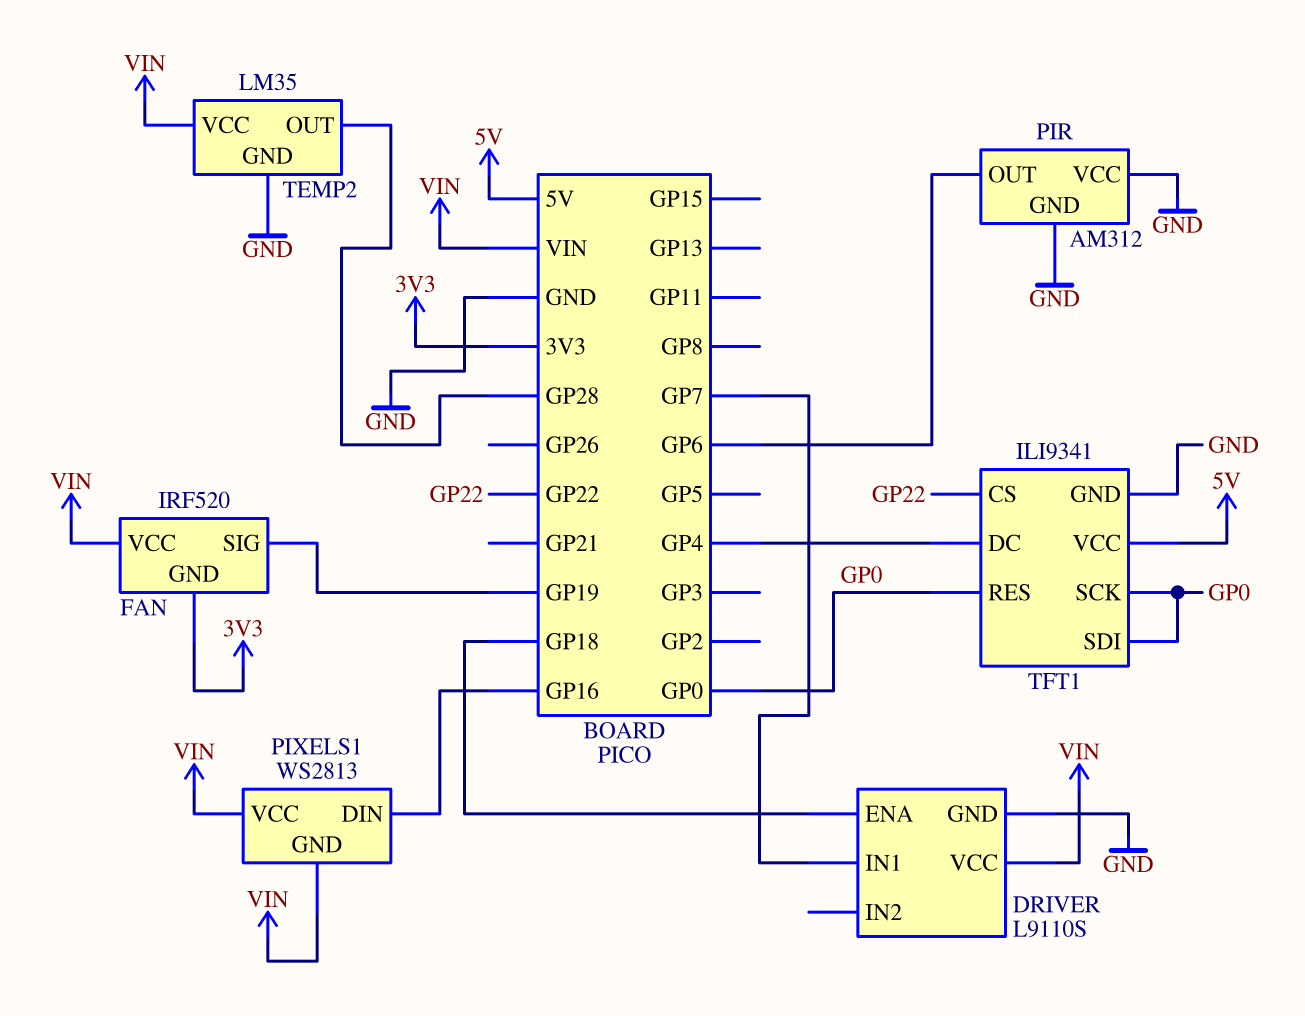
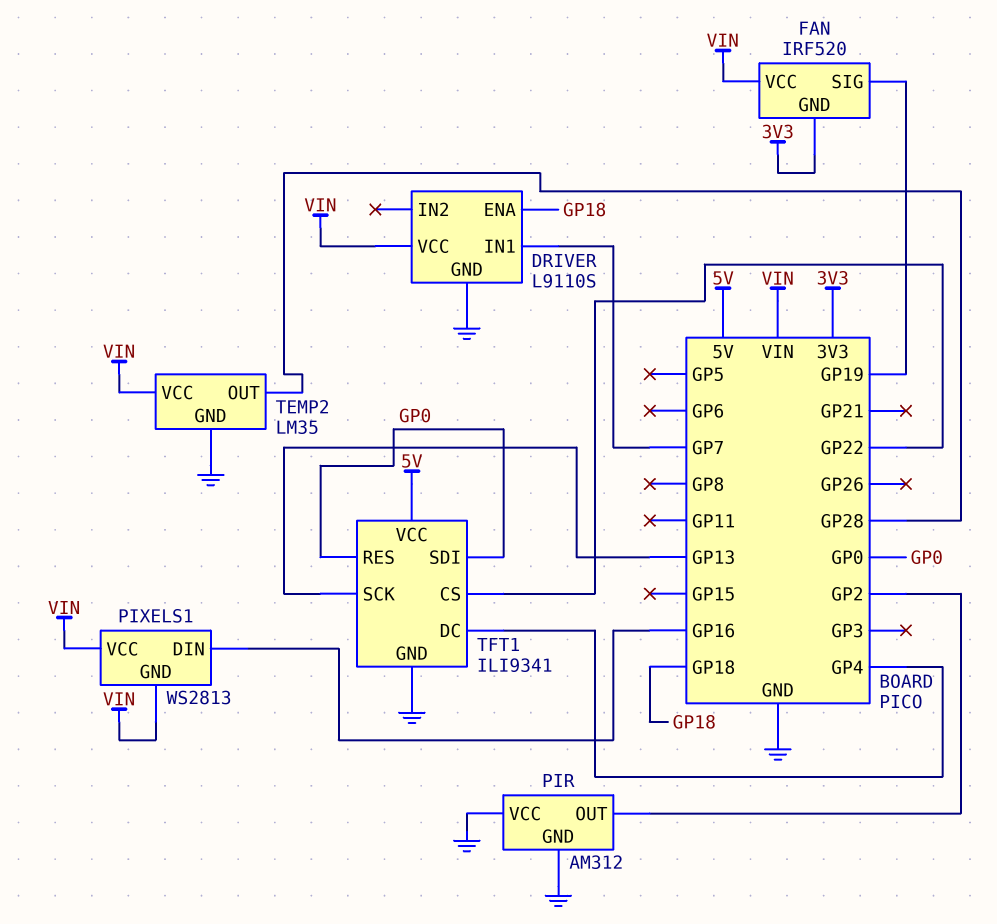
PIR pin OUT: GP6 -> GP2
TFT1 pin SCK: GP0 -> GP13

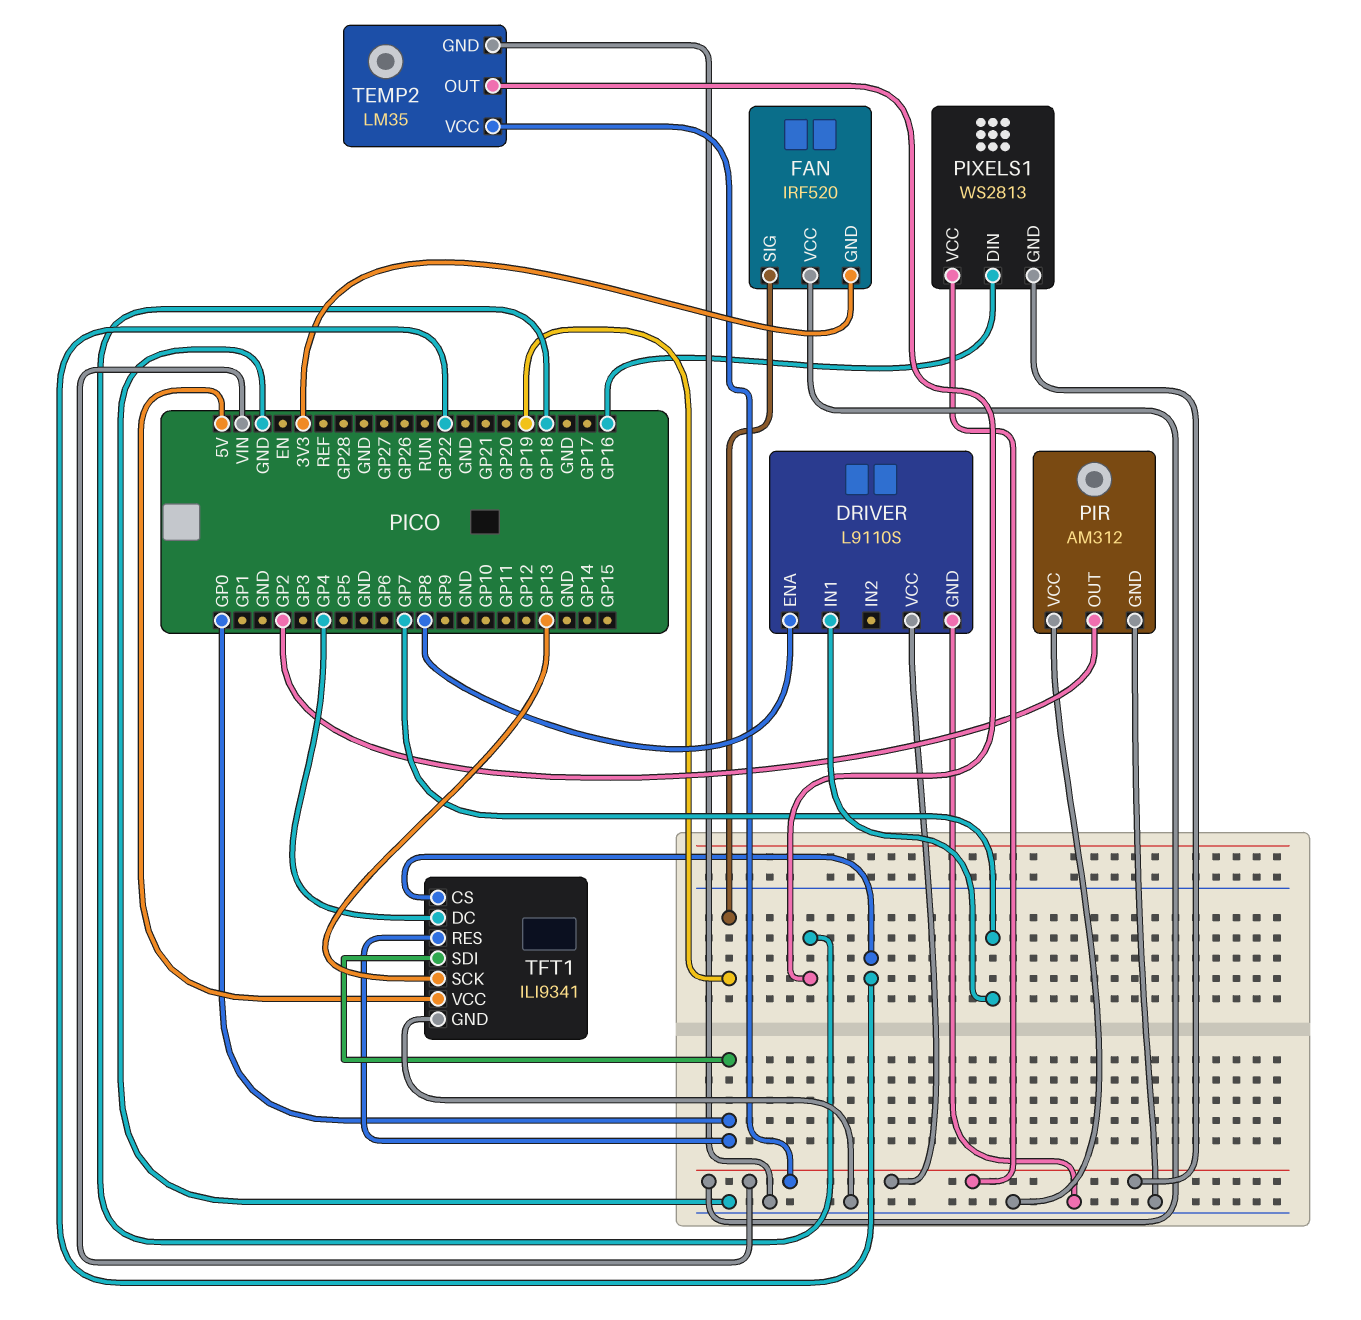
DRIVER pin ENA: GP18 -> GP8
TEMP2 pin OUT: GP28 -> GP18

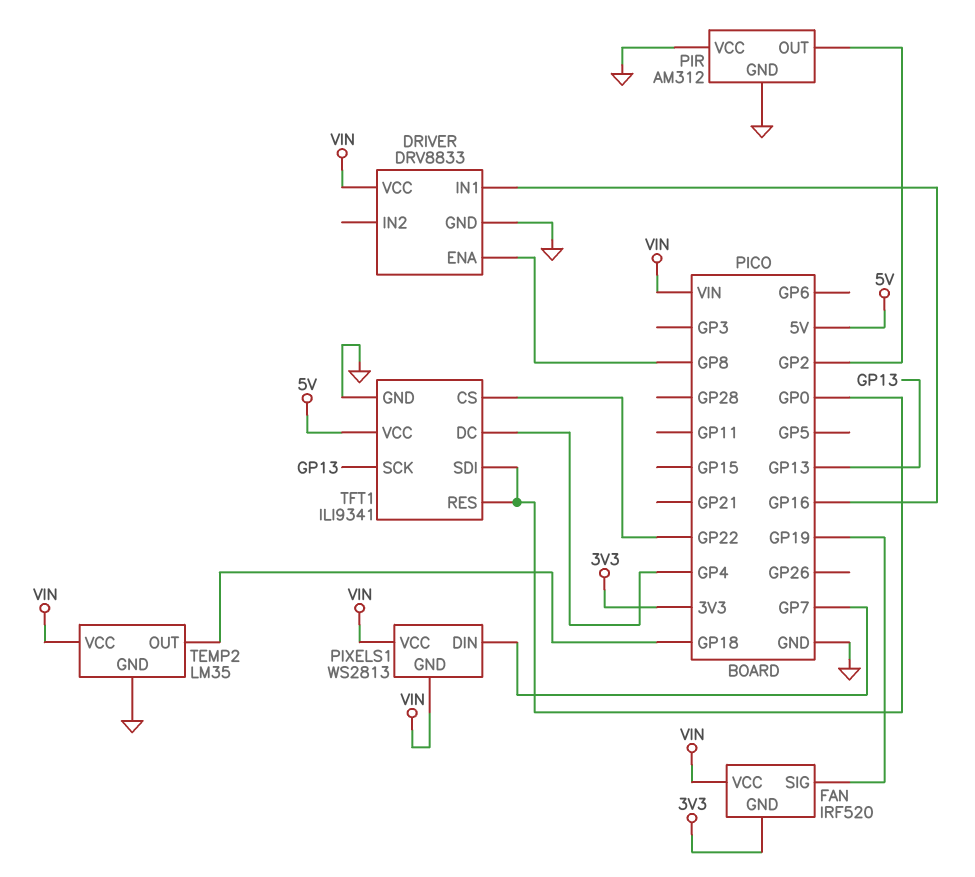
DRIVER: L9110S -> DRV8833
DRIVER pin IN1: GP7 -> GP16
PIXELS1 pin DIN: GP16 -> GP7

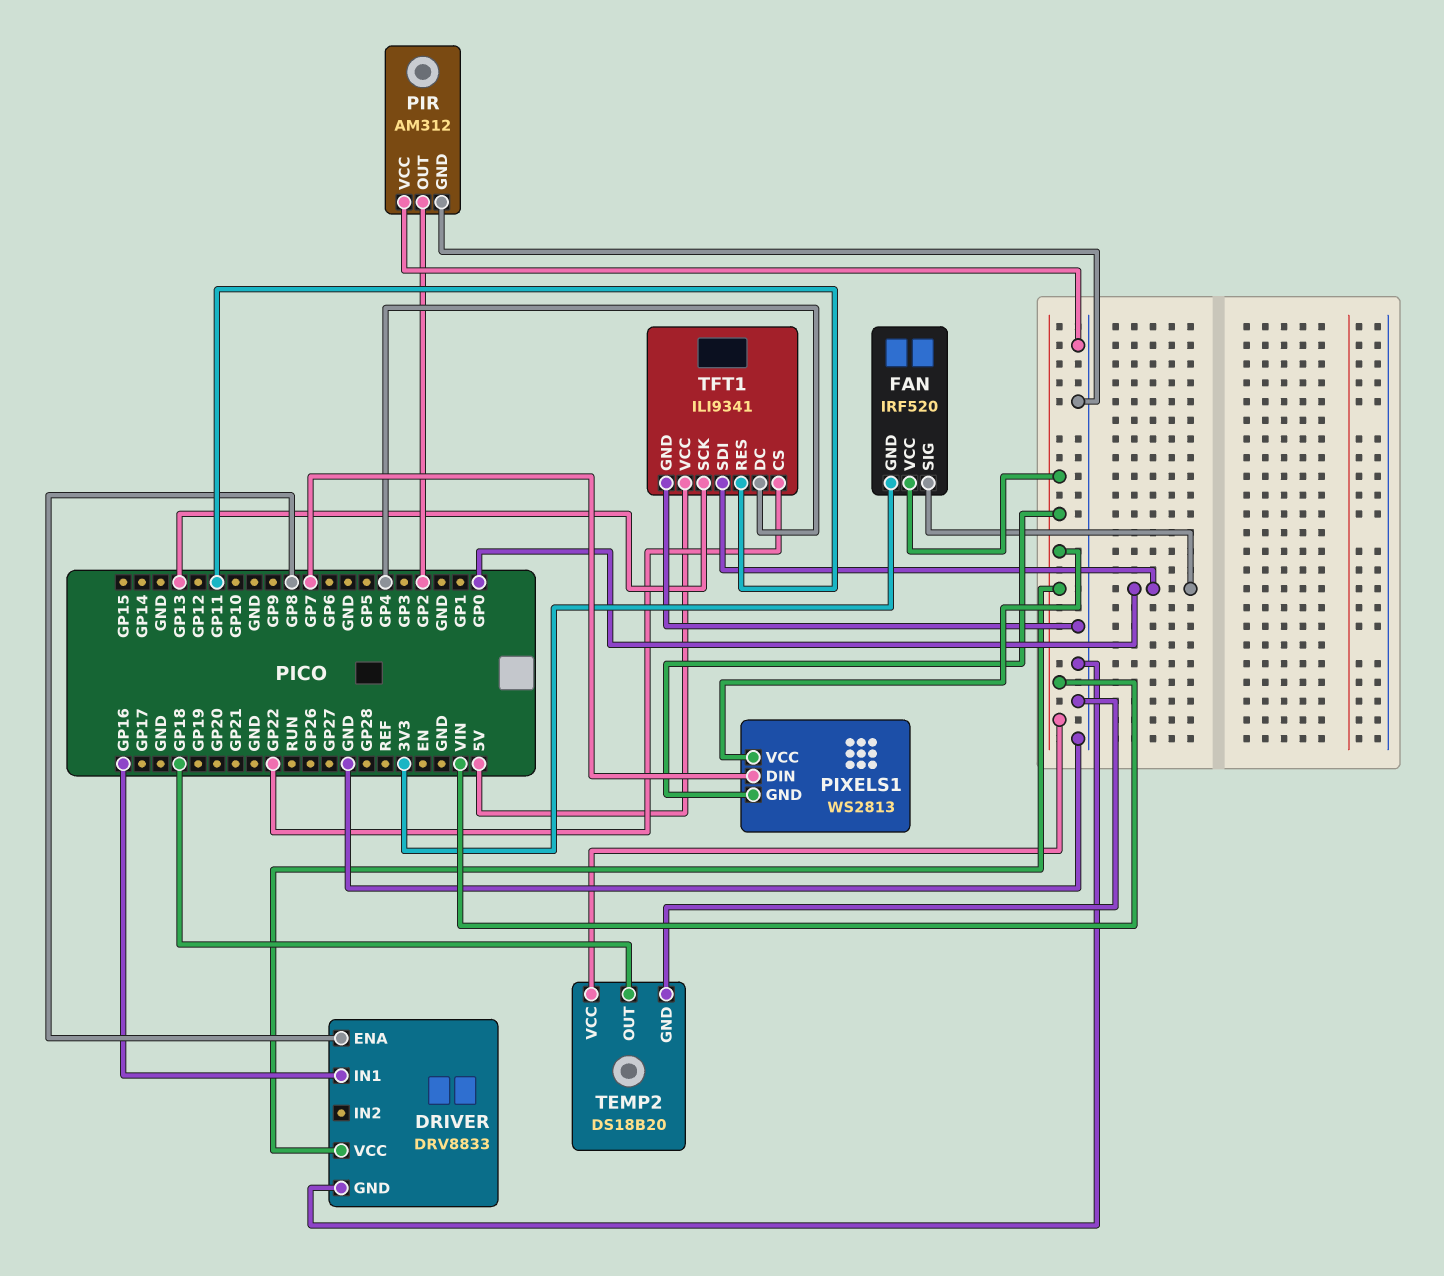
FAN pin SIG: GP19 -> GP0
TEMP2: LM35 -> DS18B20
TFT1 pin RES: GP0 -> GP11

